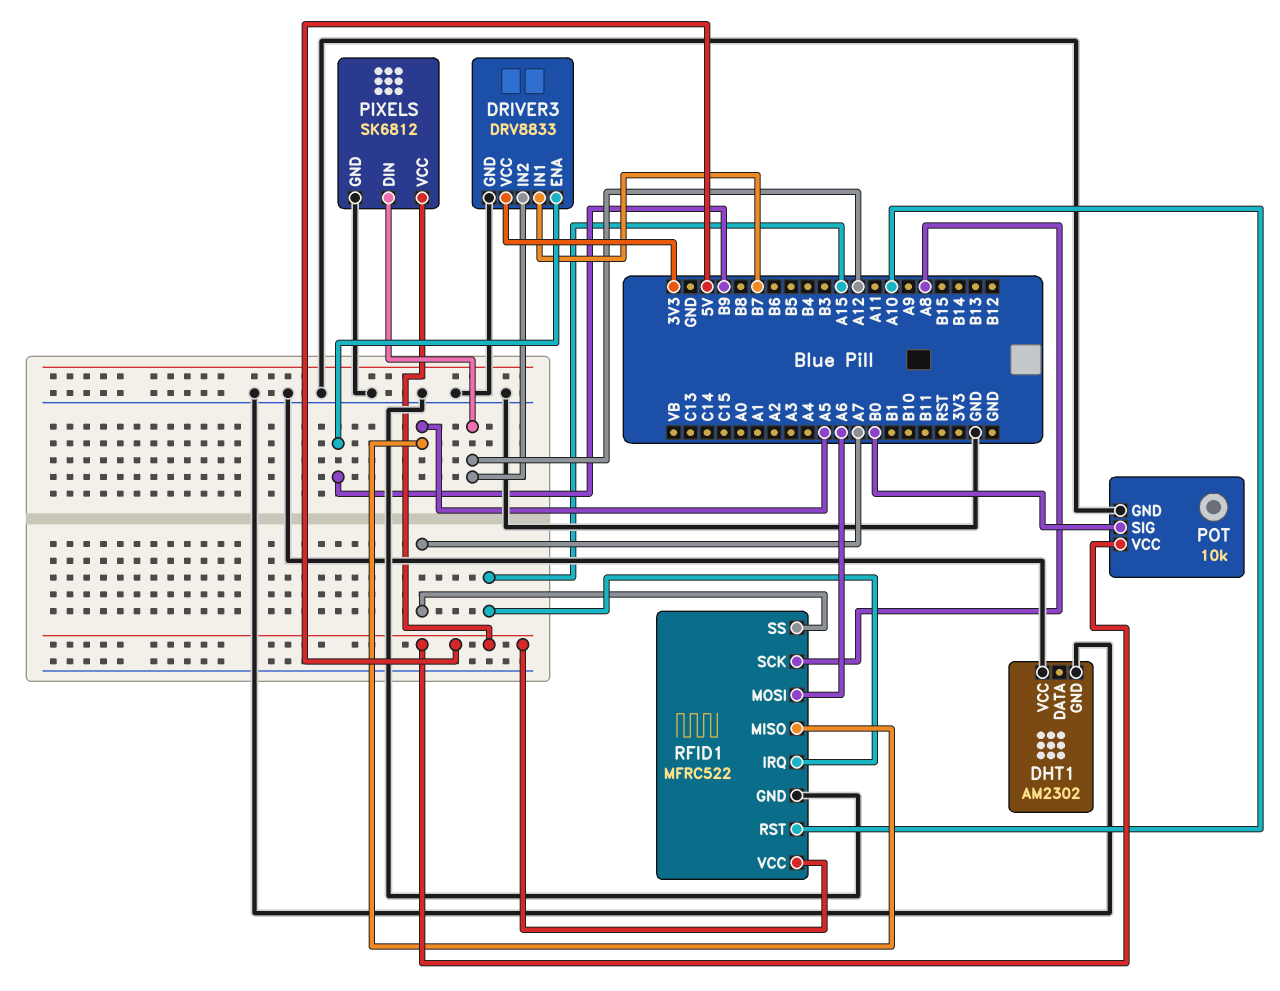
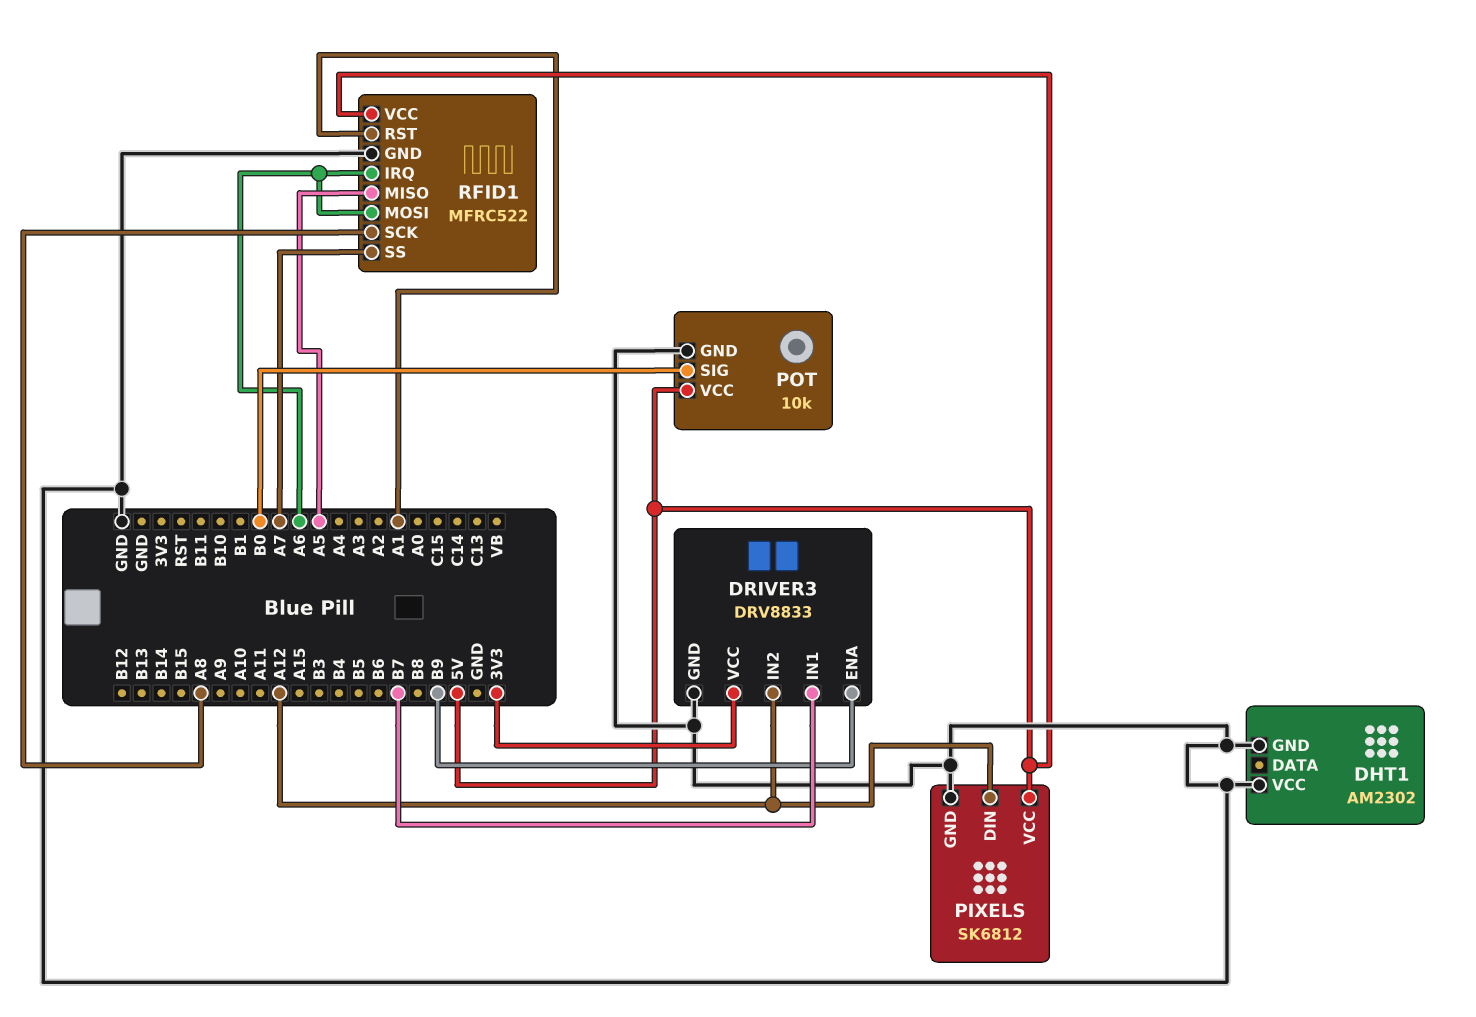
RFID1 pin IRQ: A15 -> A6
RFID1 pin RST: A10 -> A1

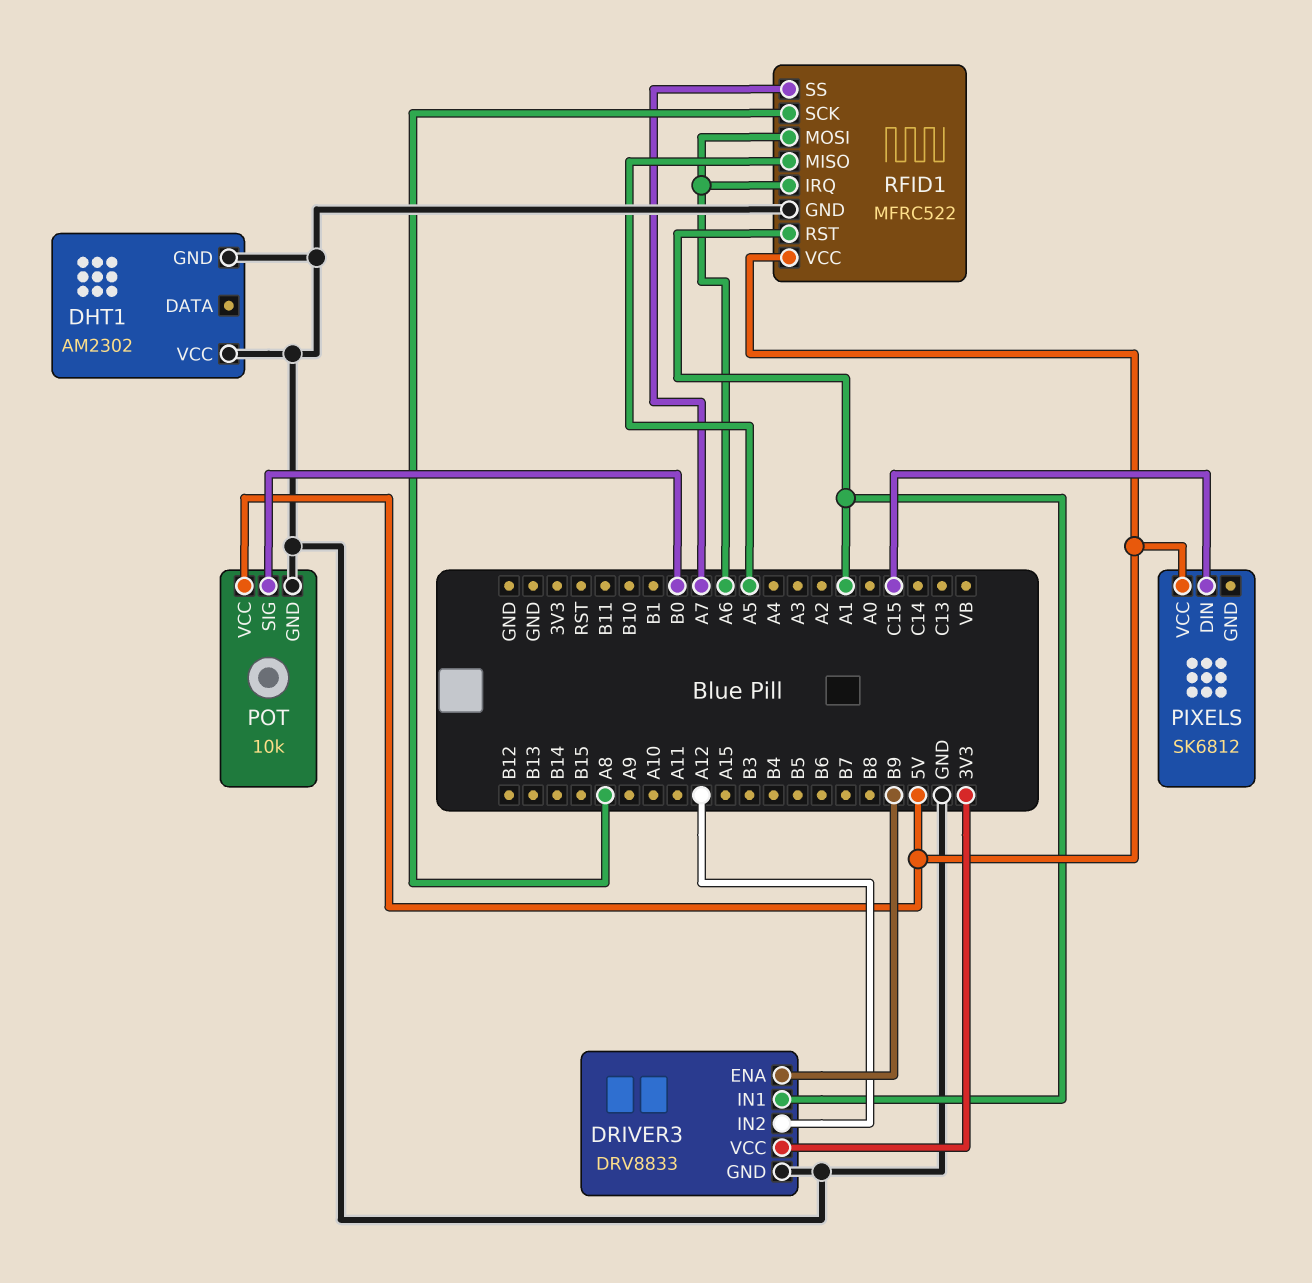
DRIVER3 pin IN1: B7 -> A1
PIXELS pin DIN: A12 -> C15
PIXELS pin GND: GND -> none

